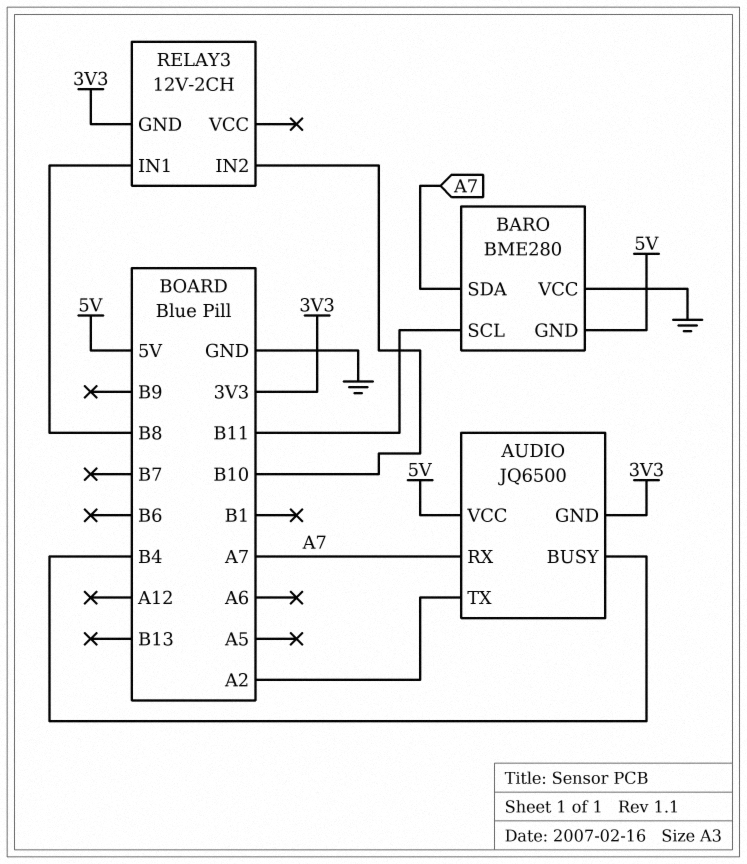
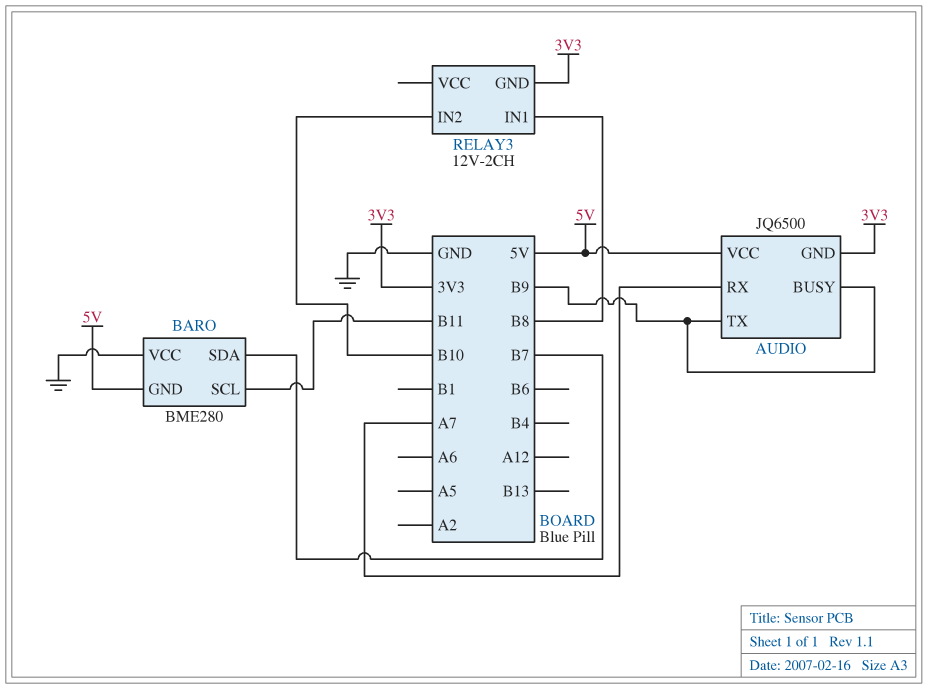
AUDIO pin BUSY: B4 -> B9
AUDIO pin TX: A2 -> B9
BARO pin SDA: A7 -> B7

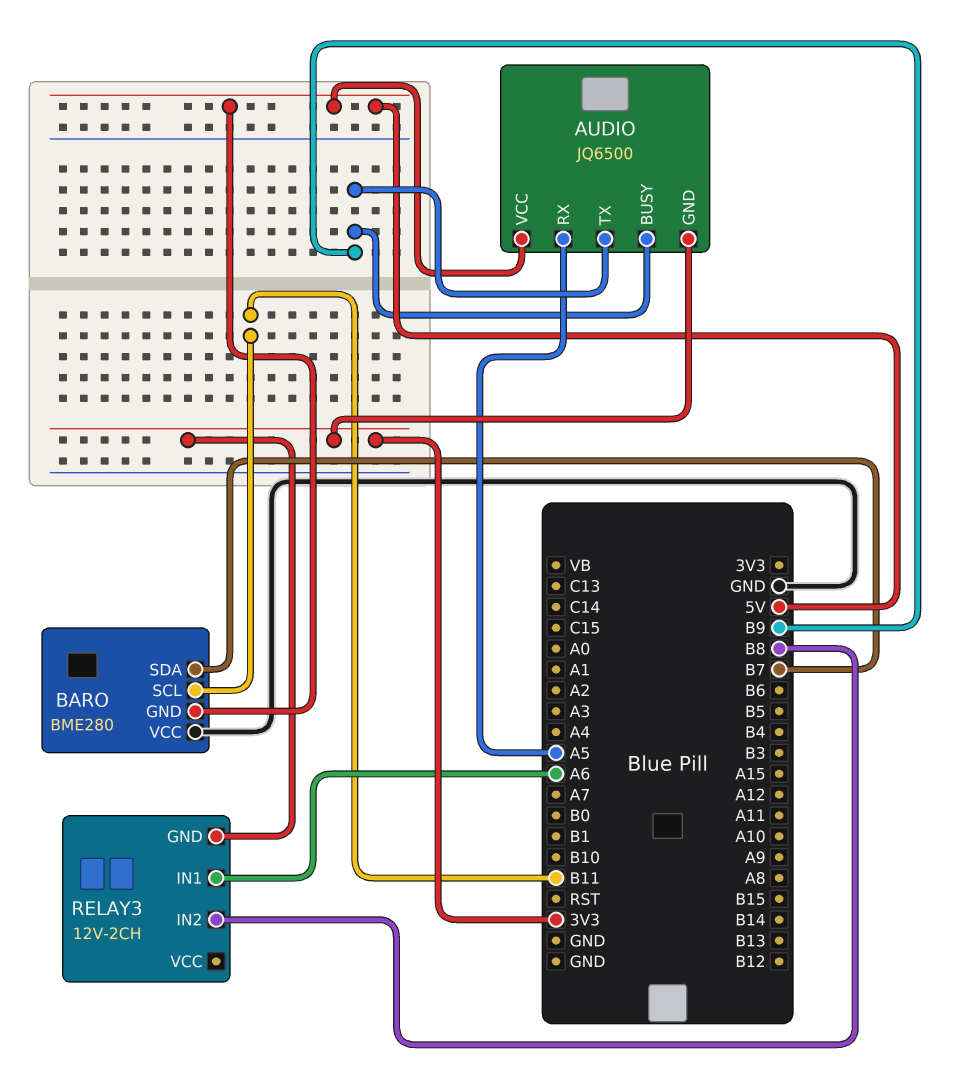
AUDIO pin RX: A7 -> A5
RELAY3 pin IN1: B8 -> A6
RELAY3 pin IN2: B10 -> B8

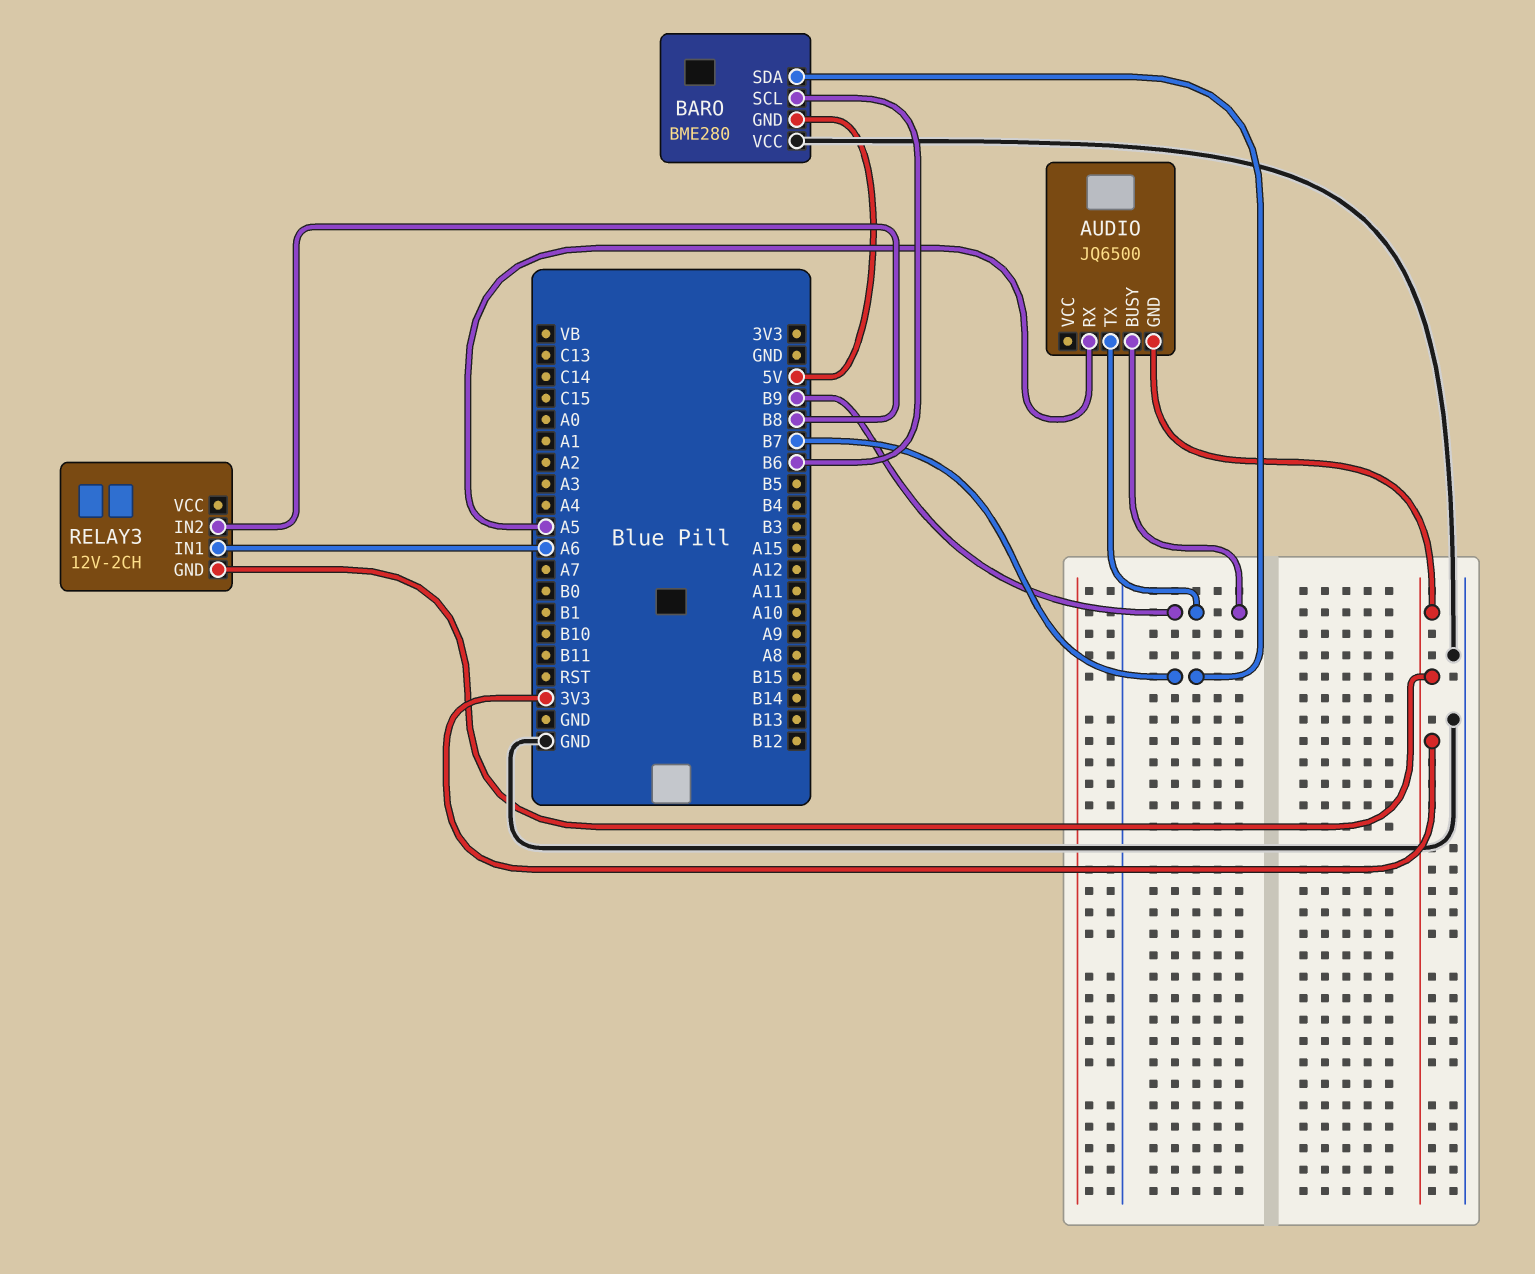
AUDIO pin VCC: 5V -> none
BARO pin SCL: B11 -> B6

